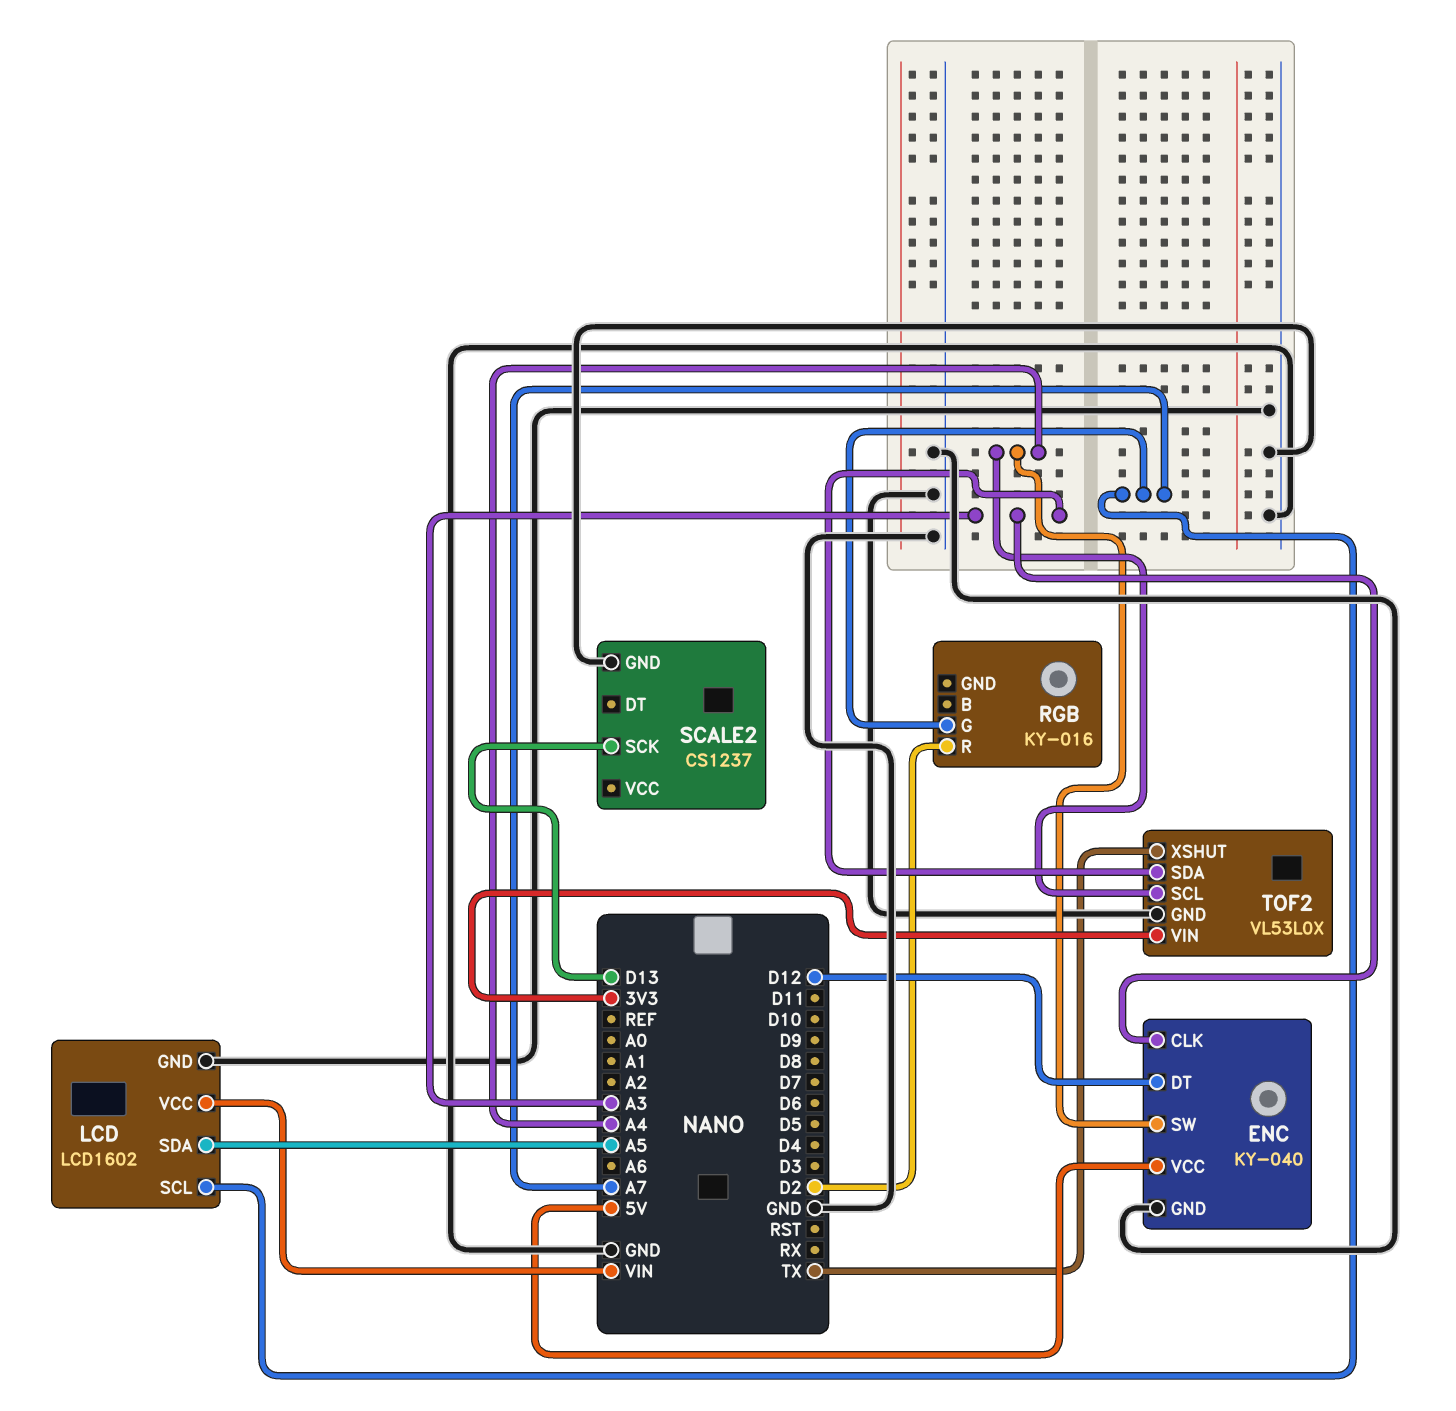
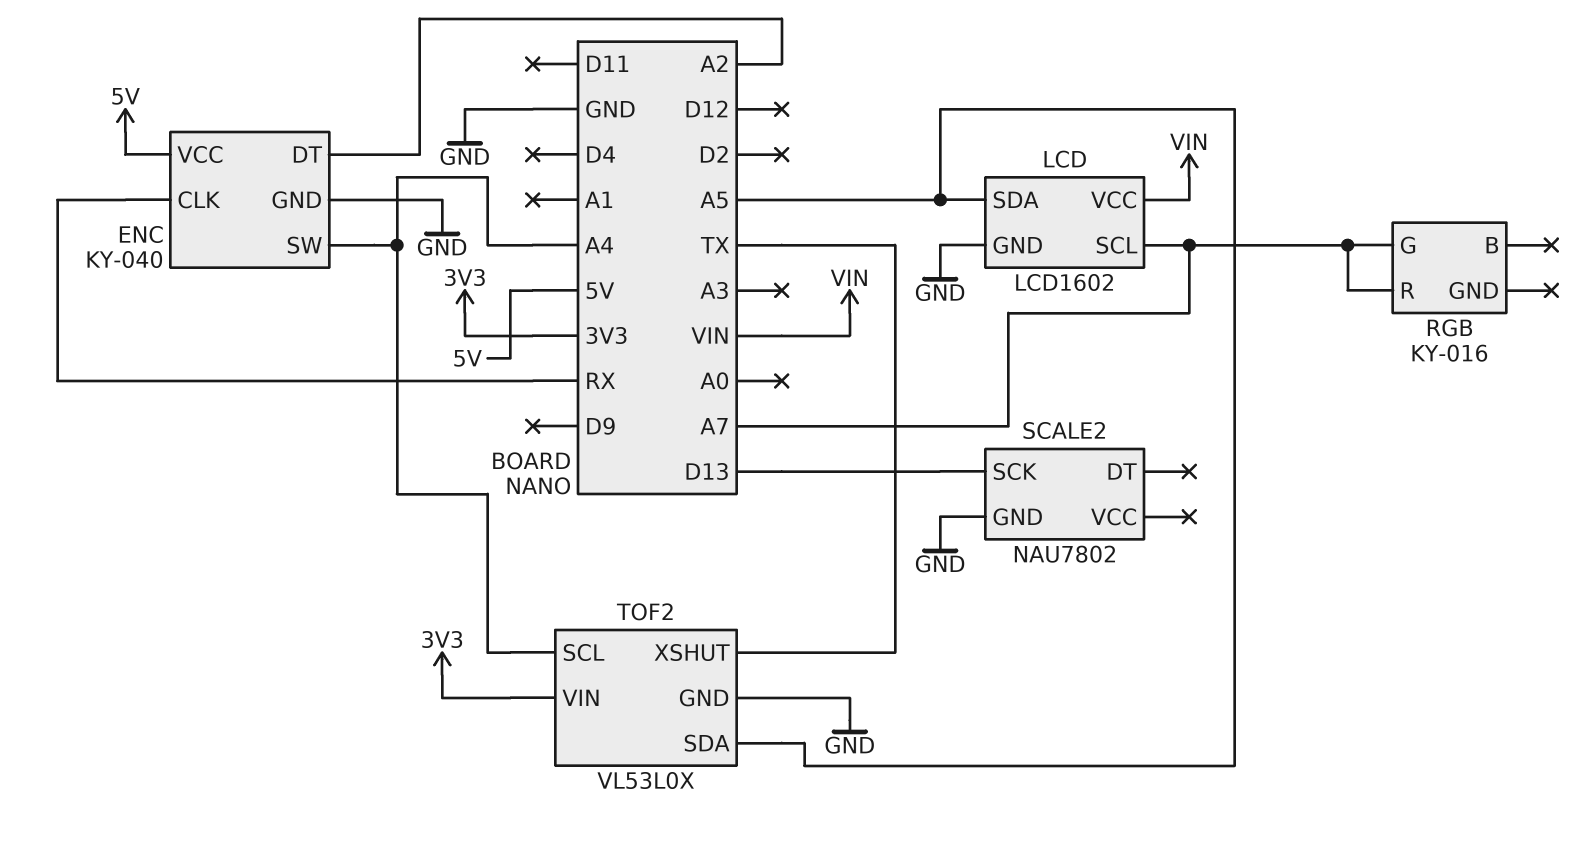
ENC pin CLK: A3 -> RX
ENC pin DT: D12 -> A2
RGB pin R: D2 -> A7
SCALE2: CS1237 -> NAU7802
TOF2 pin SDA: A3 -> A5

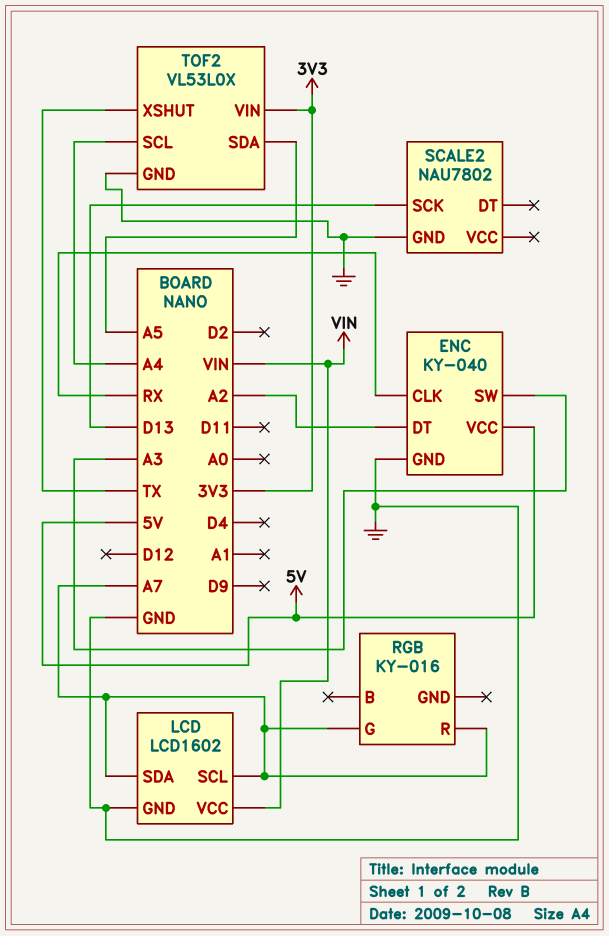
ENC pin SW: A4 -> A3
LCD pin SDA: A5 -> A7

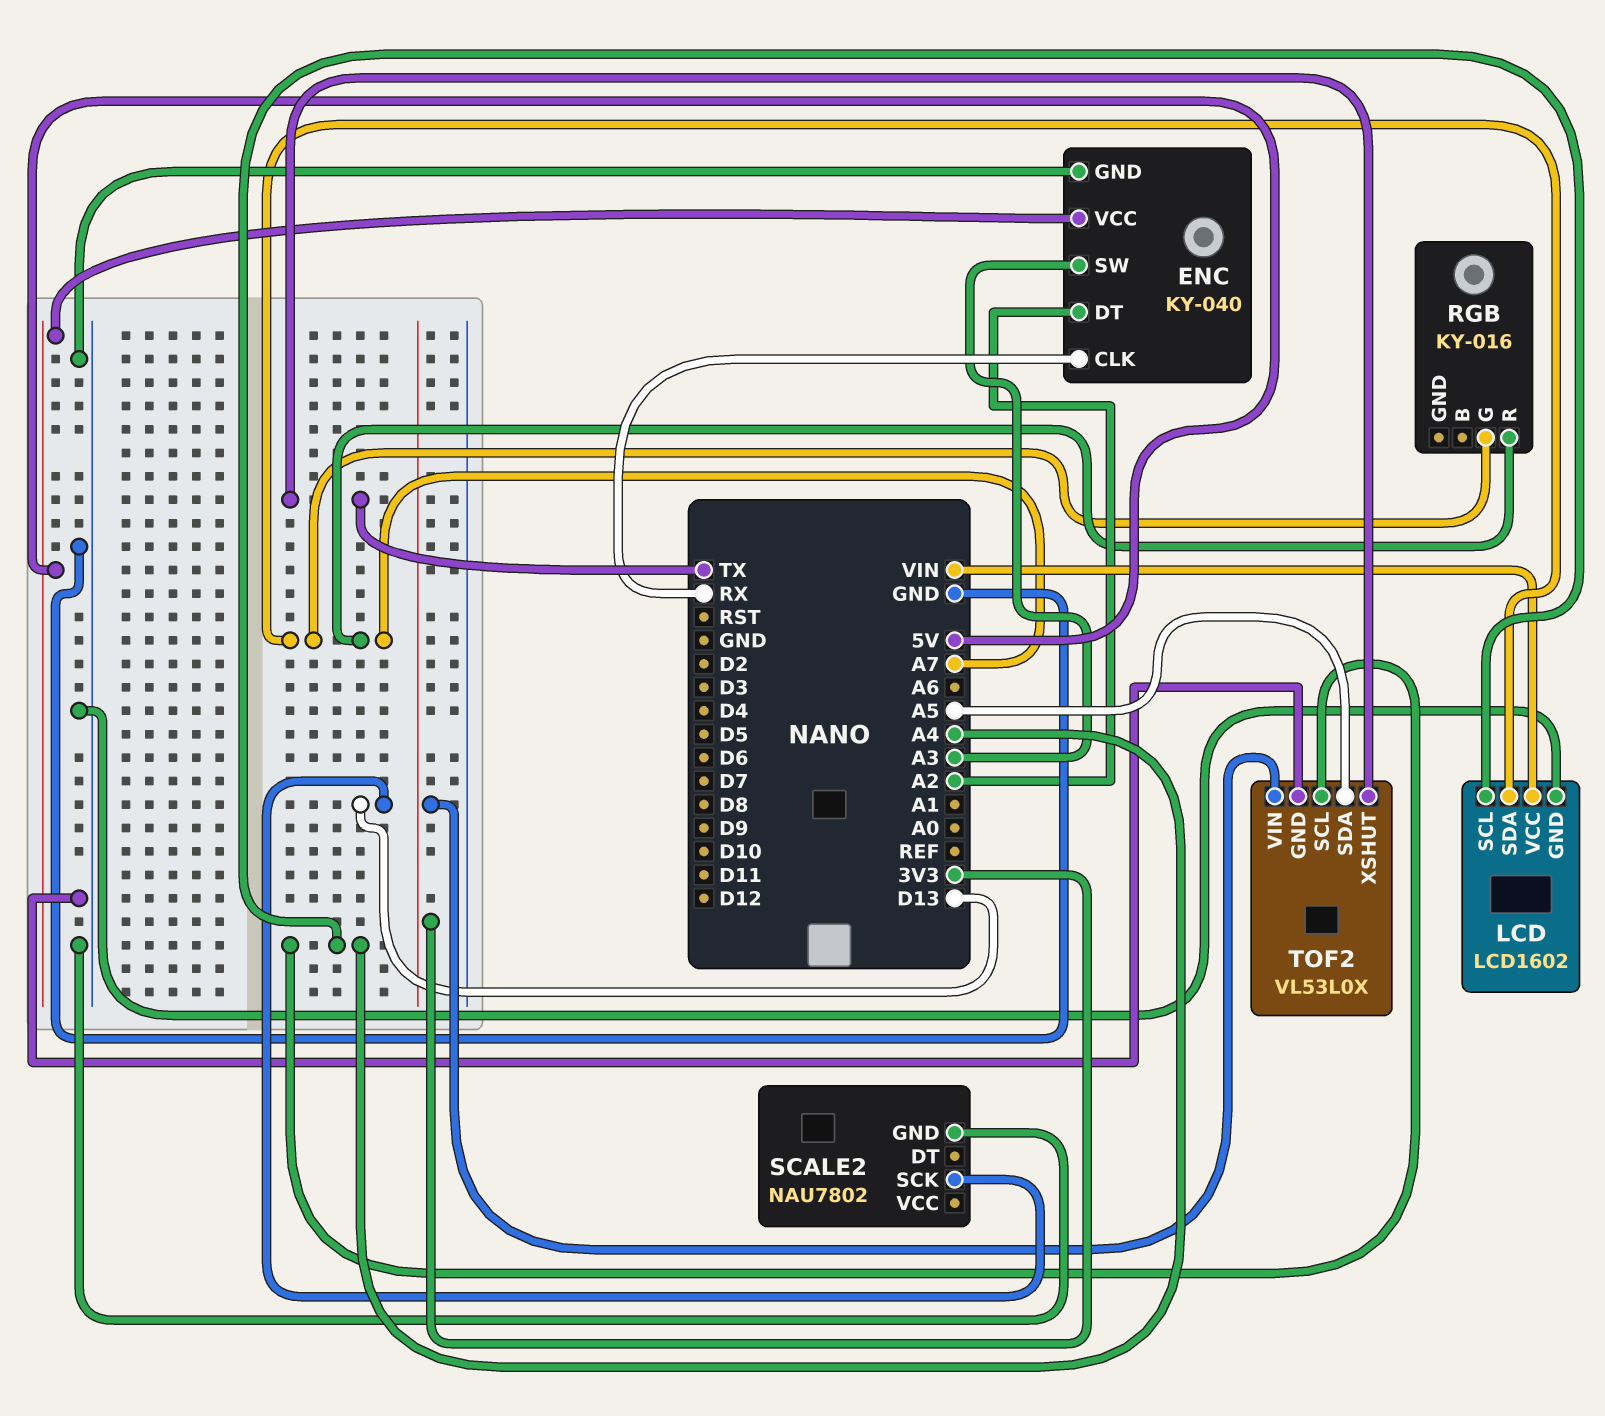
LCD pin SCL: A7 -> A4

